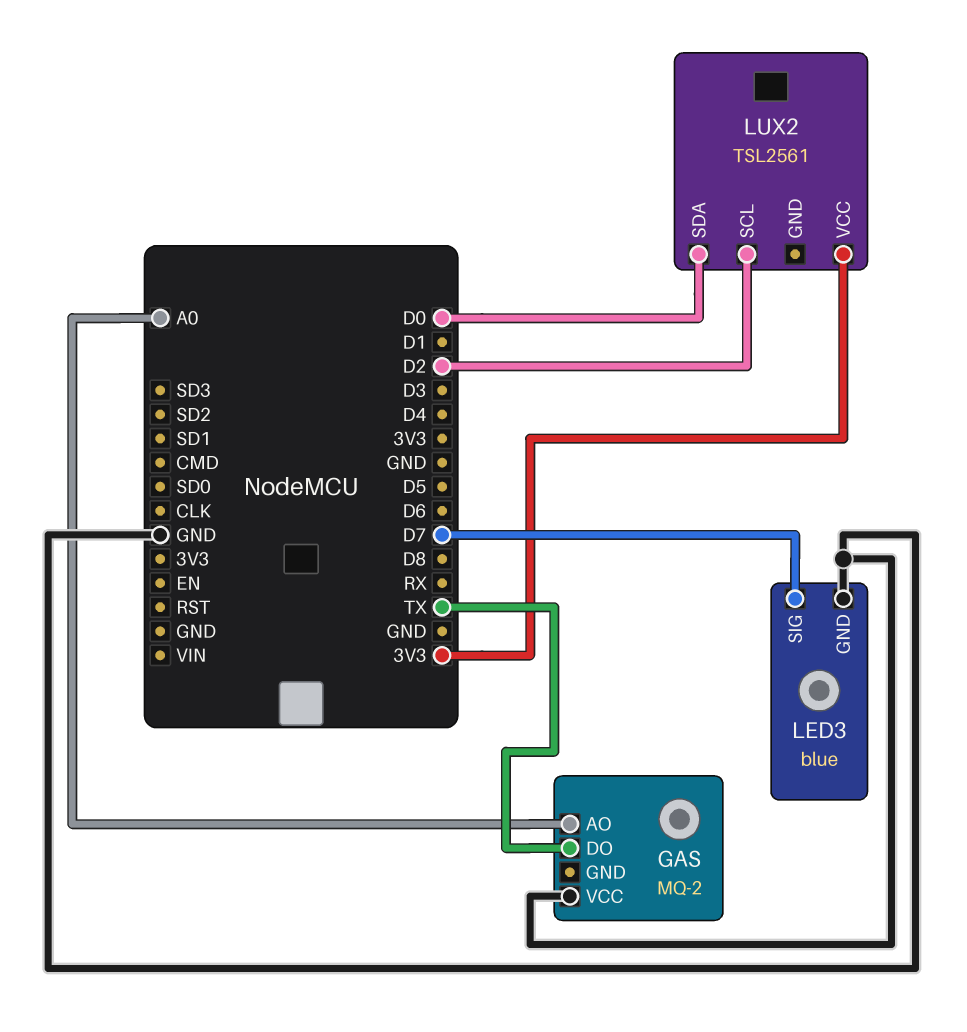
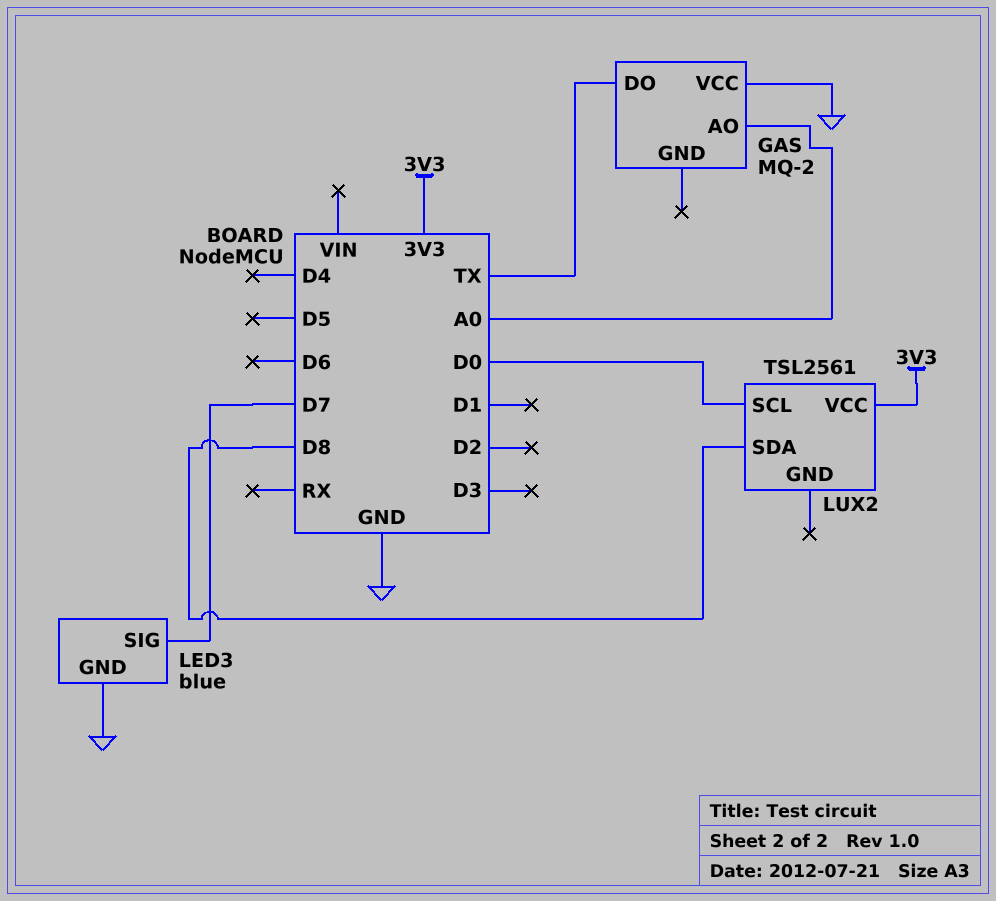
LUX2 pin SCL: D2 -> D0
LUX2 pin SDA: D0 -> D8

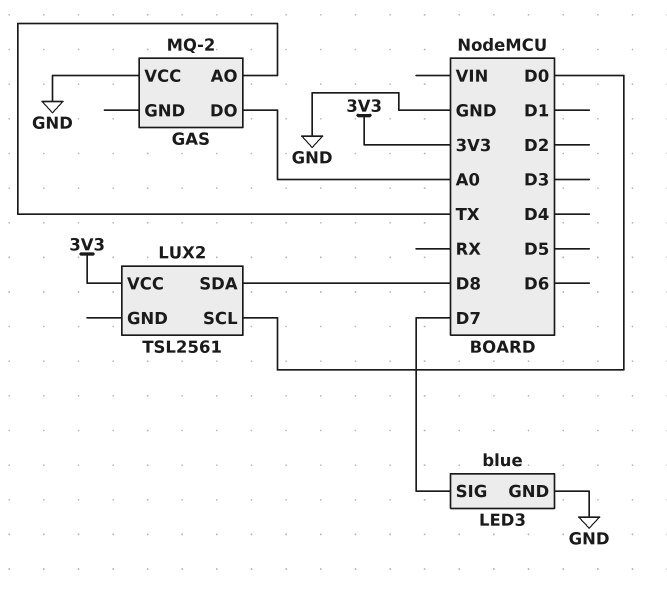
GAS pin AO: A0 -> TX
GAS pin DO: TX -> A0

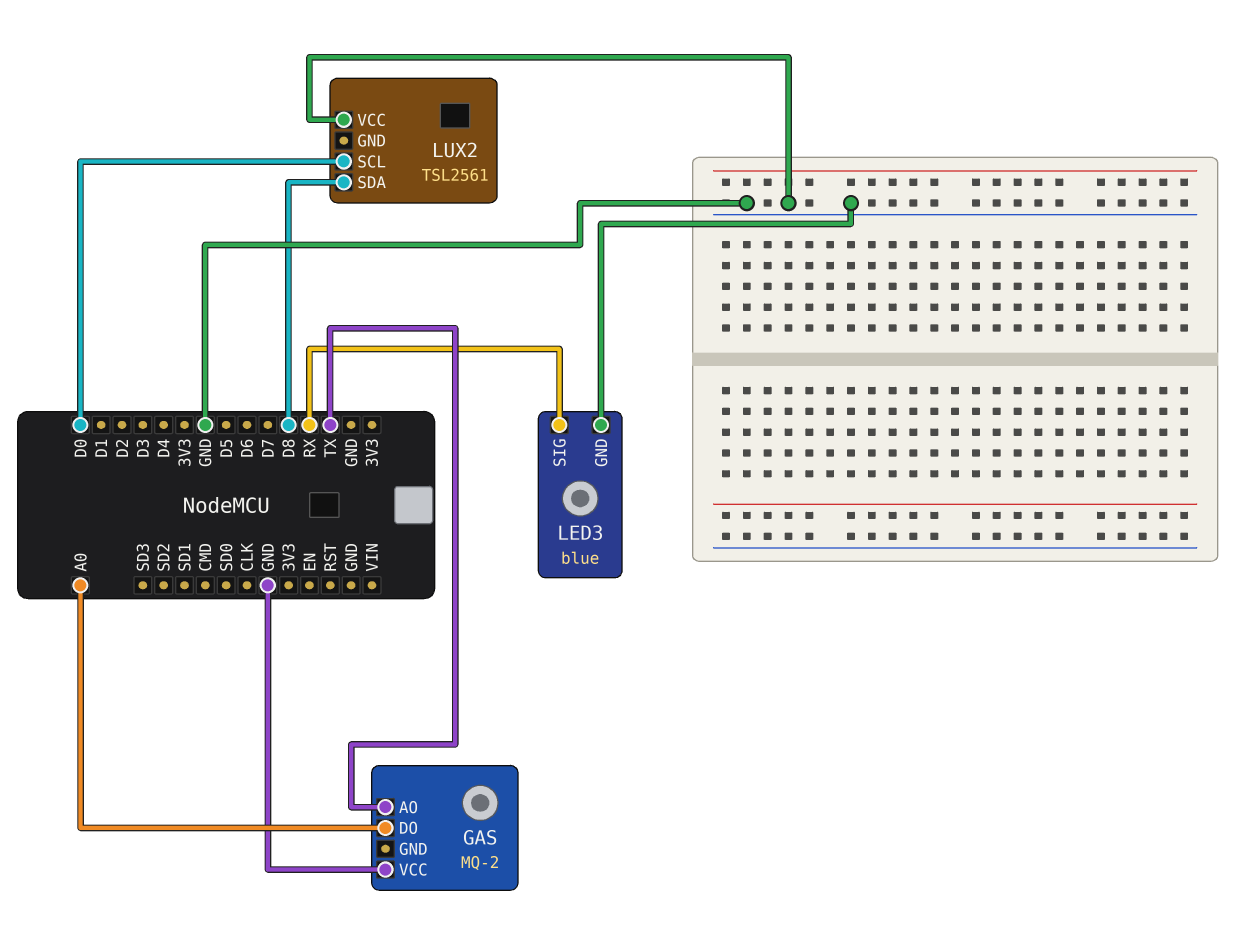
LED3 pin SIG: D7 -> RX
LUX2 pin VCC: 3V3 -> GND

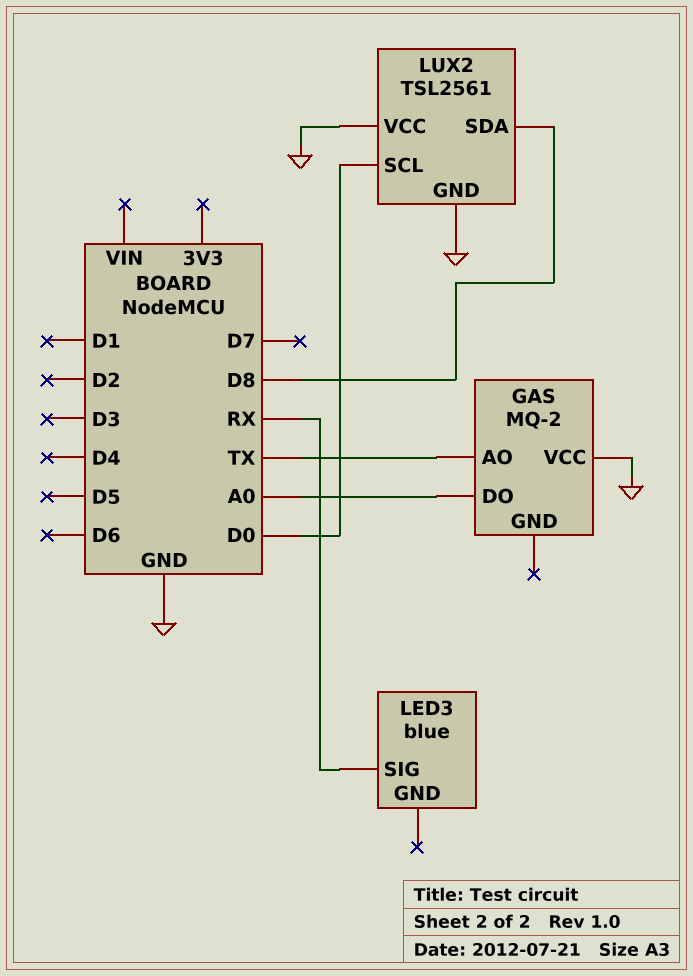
LED3 pin GND: GND -> none
LUX2 pin GND: none -> GND

